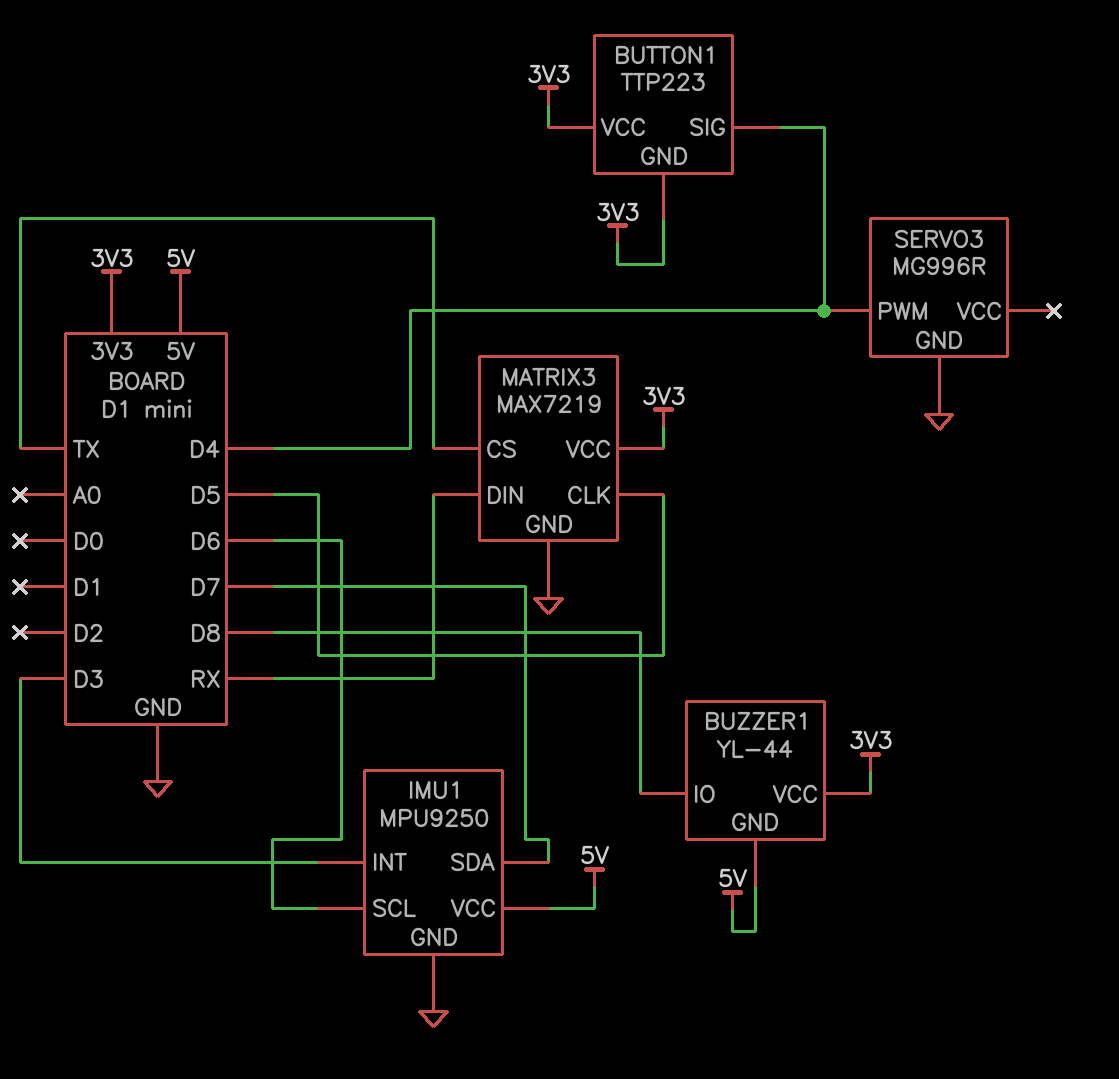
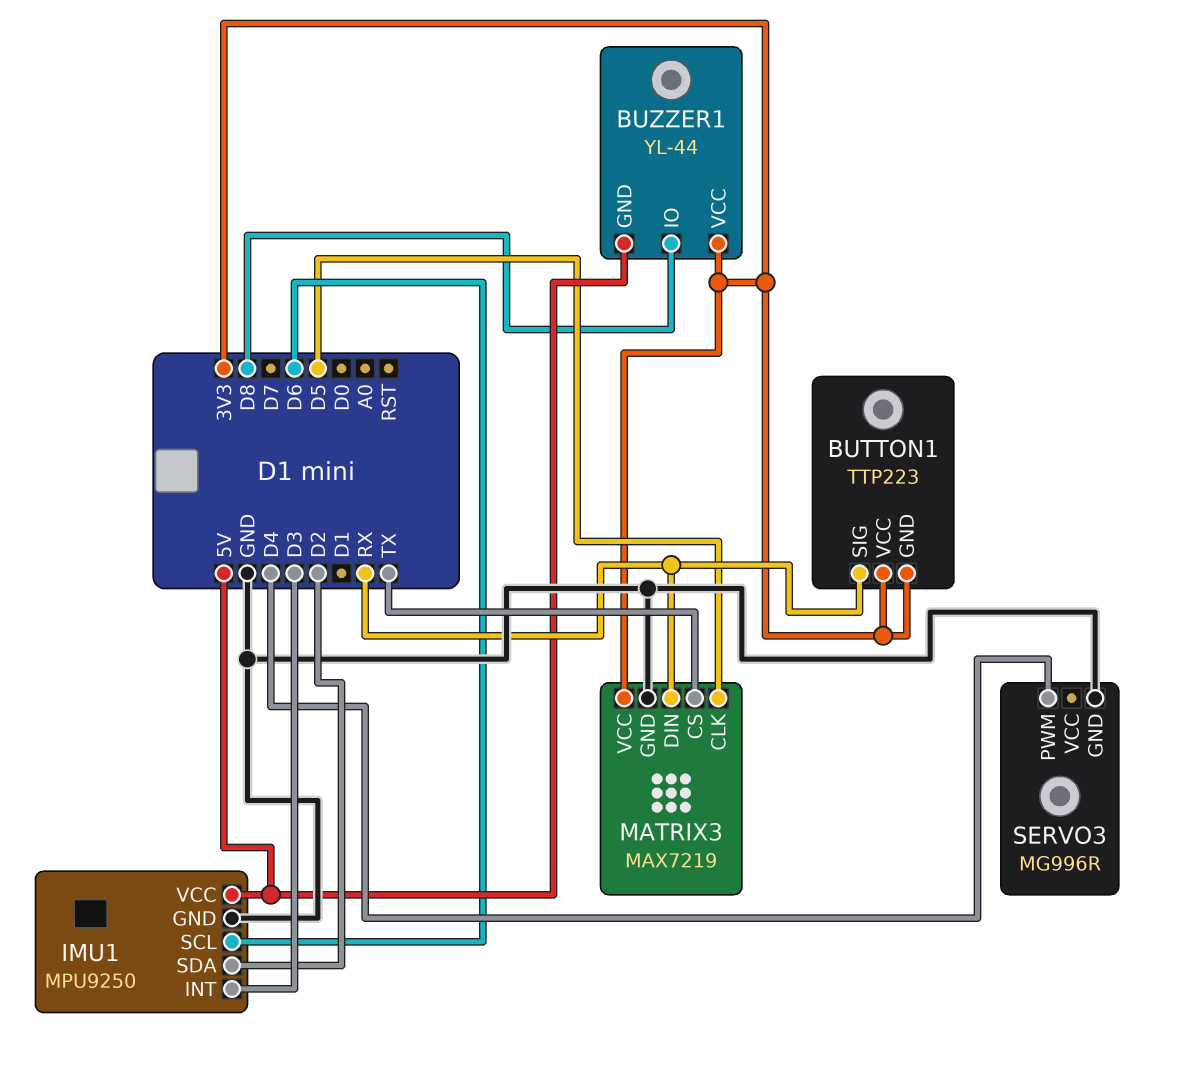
BUTTON1 pin SIG: D4 -> RX
IMU1 pin SDA: D7 -> D2

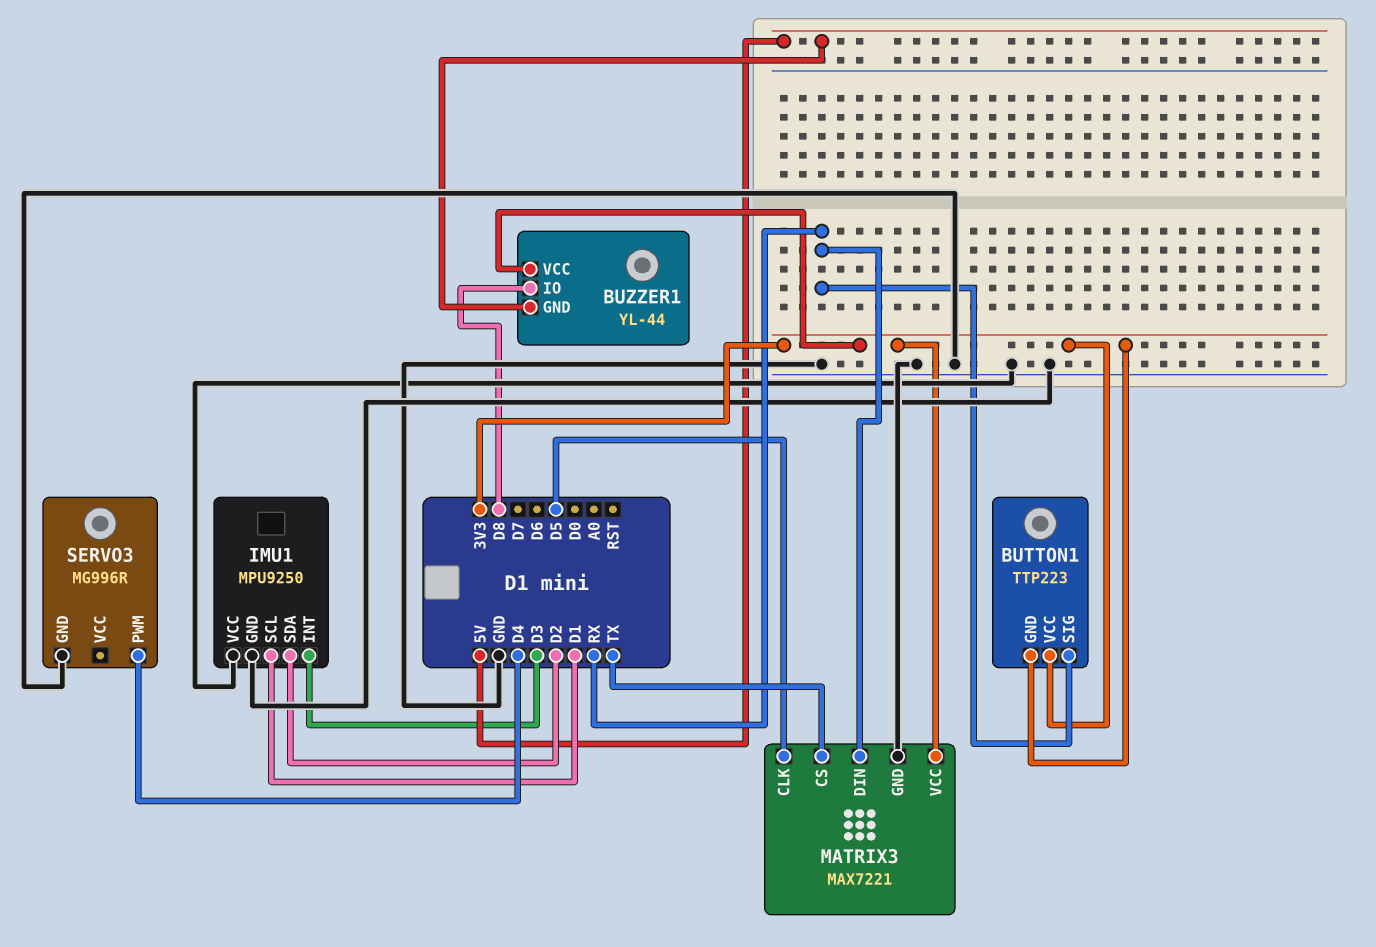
IMU1 pin SCL: D6 -> D1
IMU1 pin VCC: 5V -> GND
MATRIX3: MAX7219 -> MAX7221

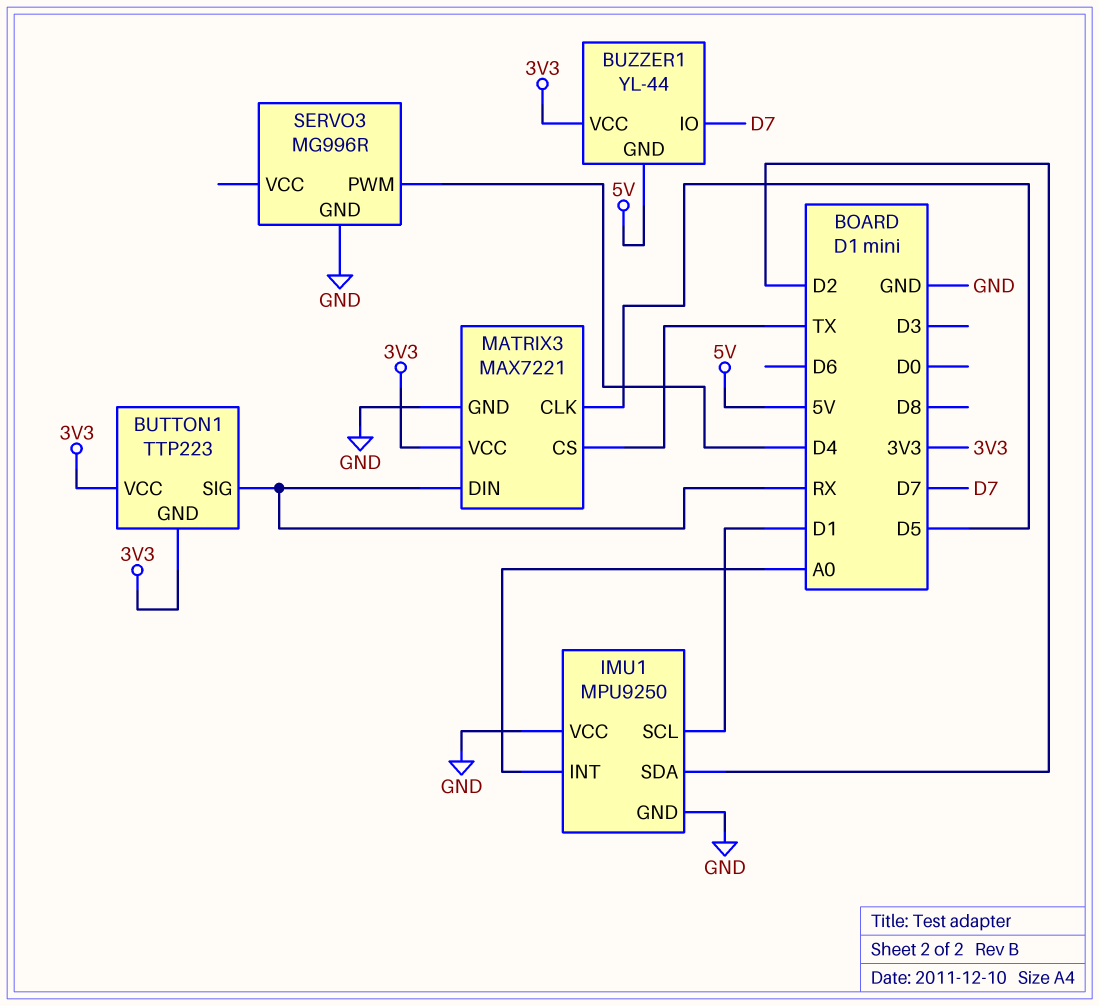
BUZZER1 pin IO: D8 -> D7
IMU1 pin INT: D3 -> A0

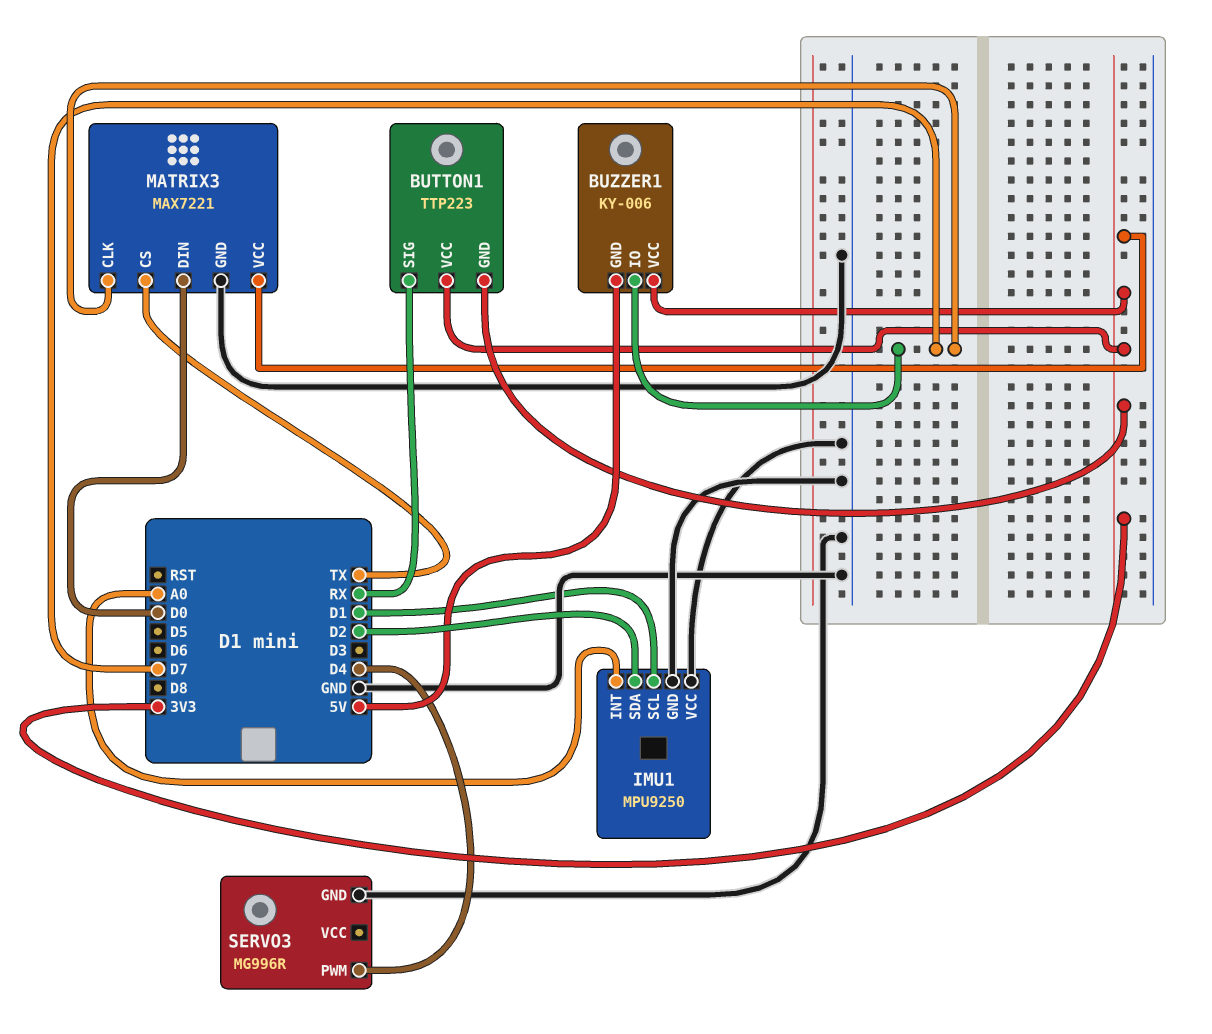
BUZZER1: YL-44 -> KY-006
MATRIX3 pin CLK: D5 -> D7
MATRIX3 pin DIN: RX -> D0

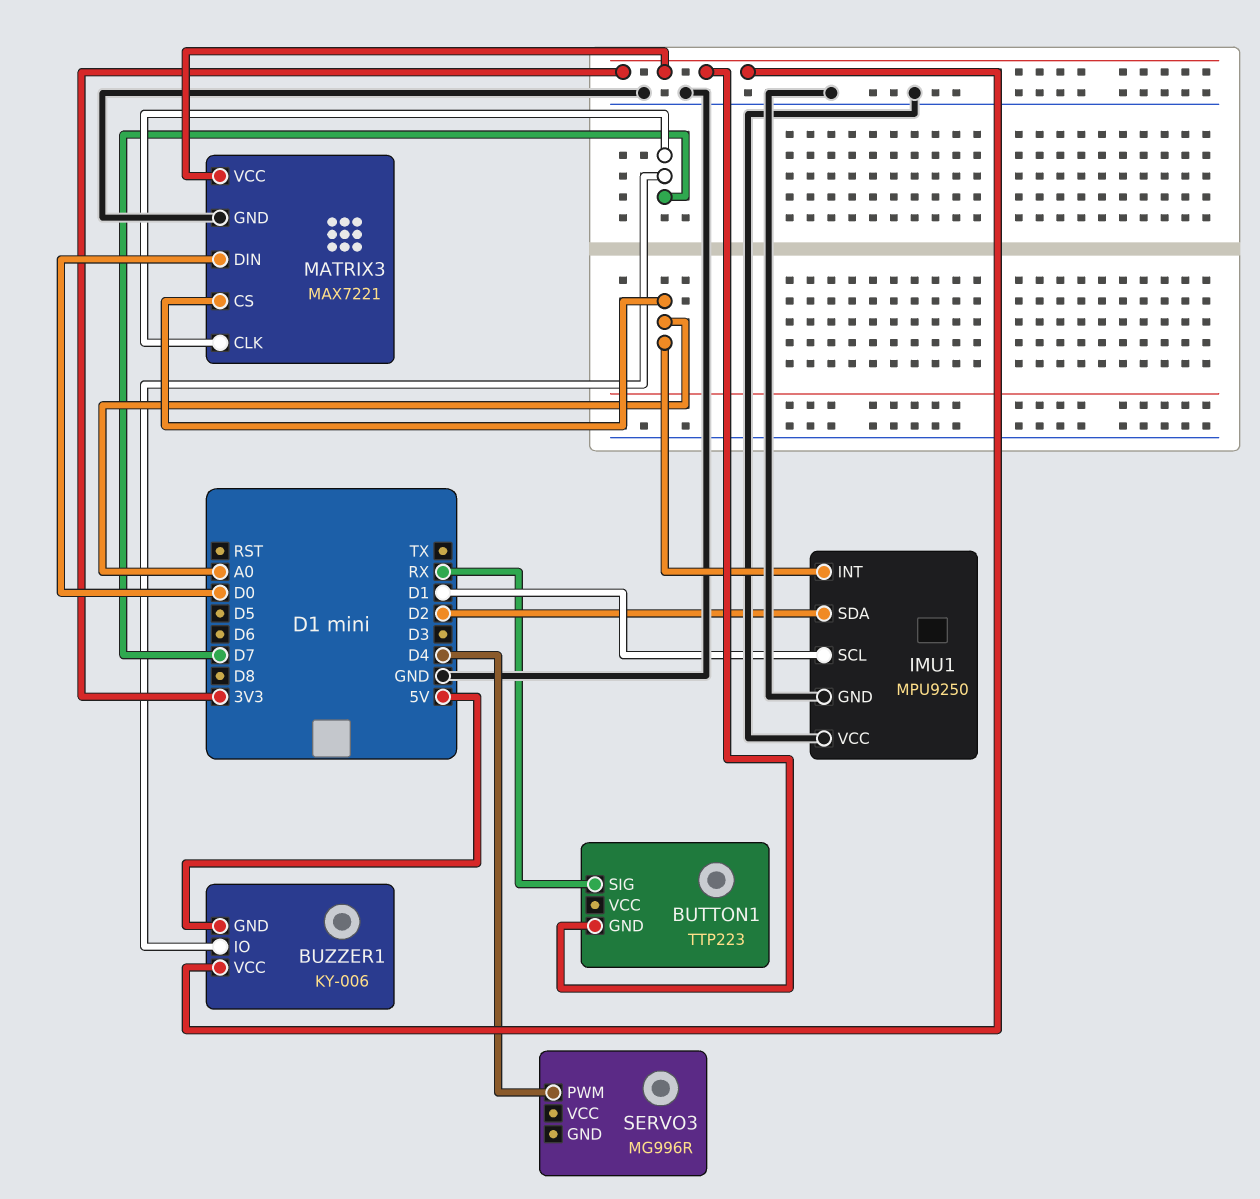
BUTTON1 pin VCC: 3V3 -> none
MATRIX3 pin CS: TX -> A0
SERVO3 pin GND: GND -> none

